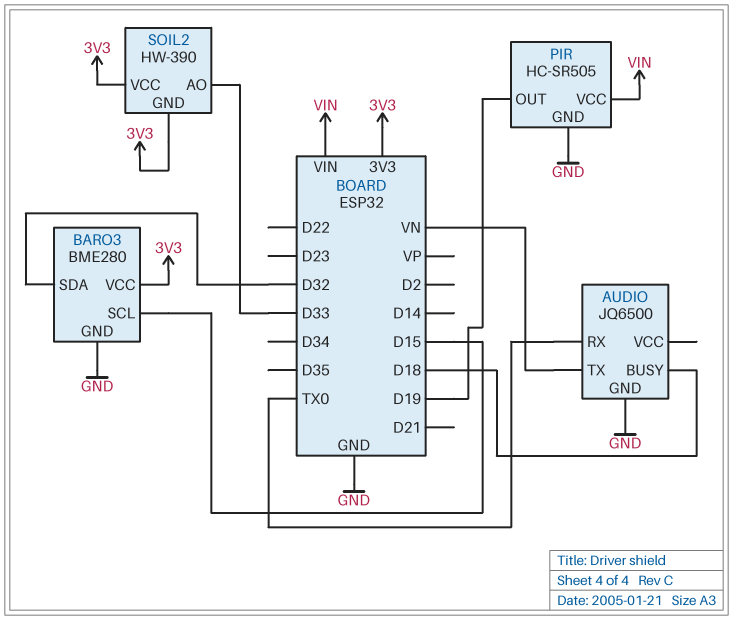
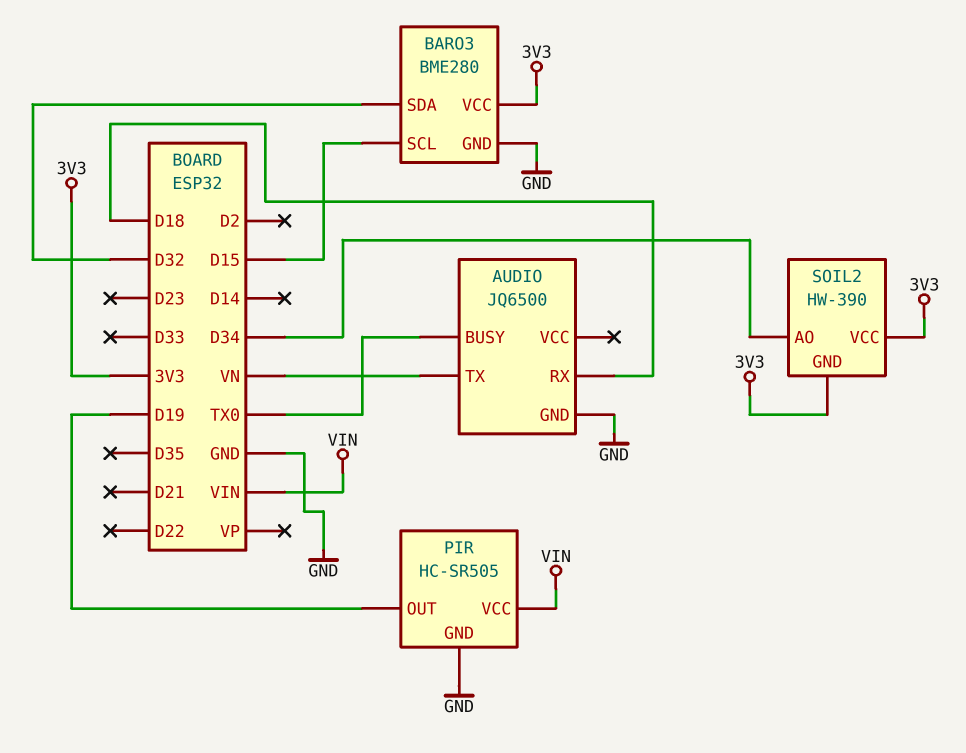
AUDIO pin BUSY: D18 -> TX0
AUDIO pin RX: TX0 -> D18
SOIL2 pin AO: D33 -> D34

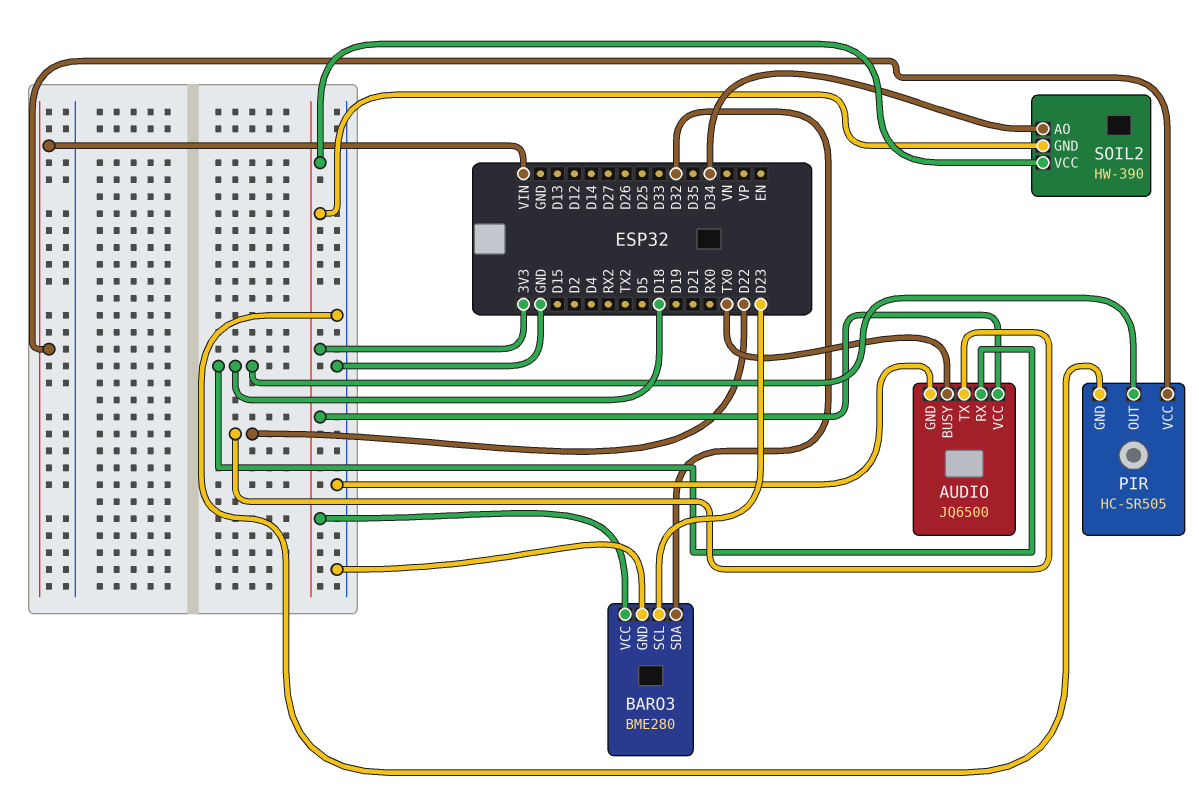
AUDIO pin TX: VN -> D22
AUDIO pin VCC: none -> 3V3
BARO3 pin SCL: D15 -> D23
PIR pin OUT: D19 -> D18

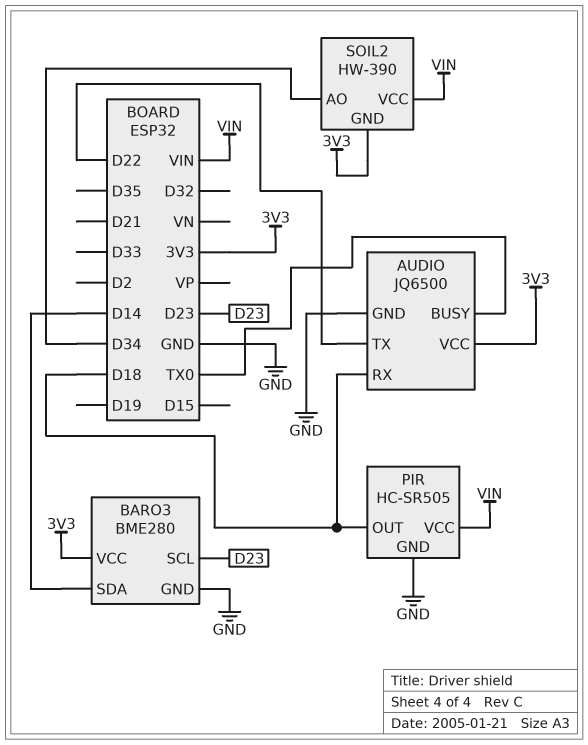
BARO3 pin SDA: D32 -> D14
SOIL2 pin VCC: 3V3 -> VIN

